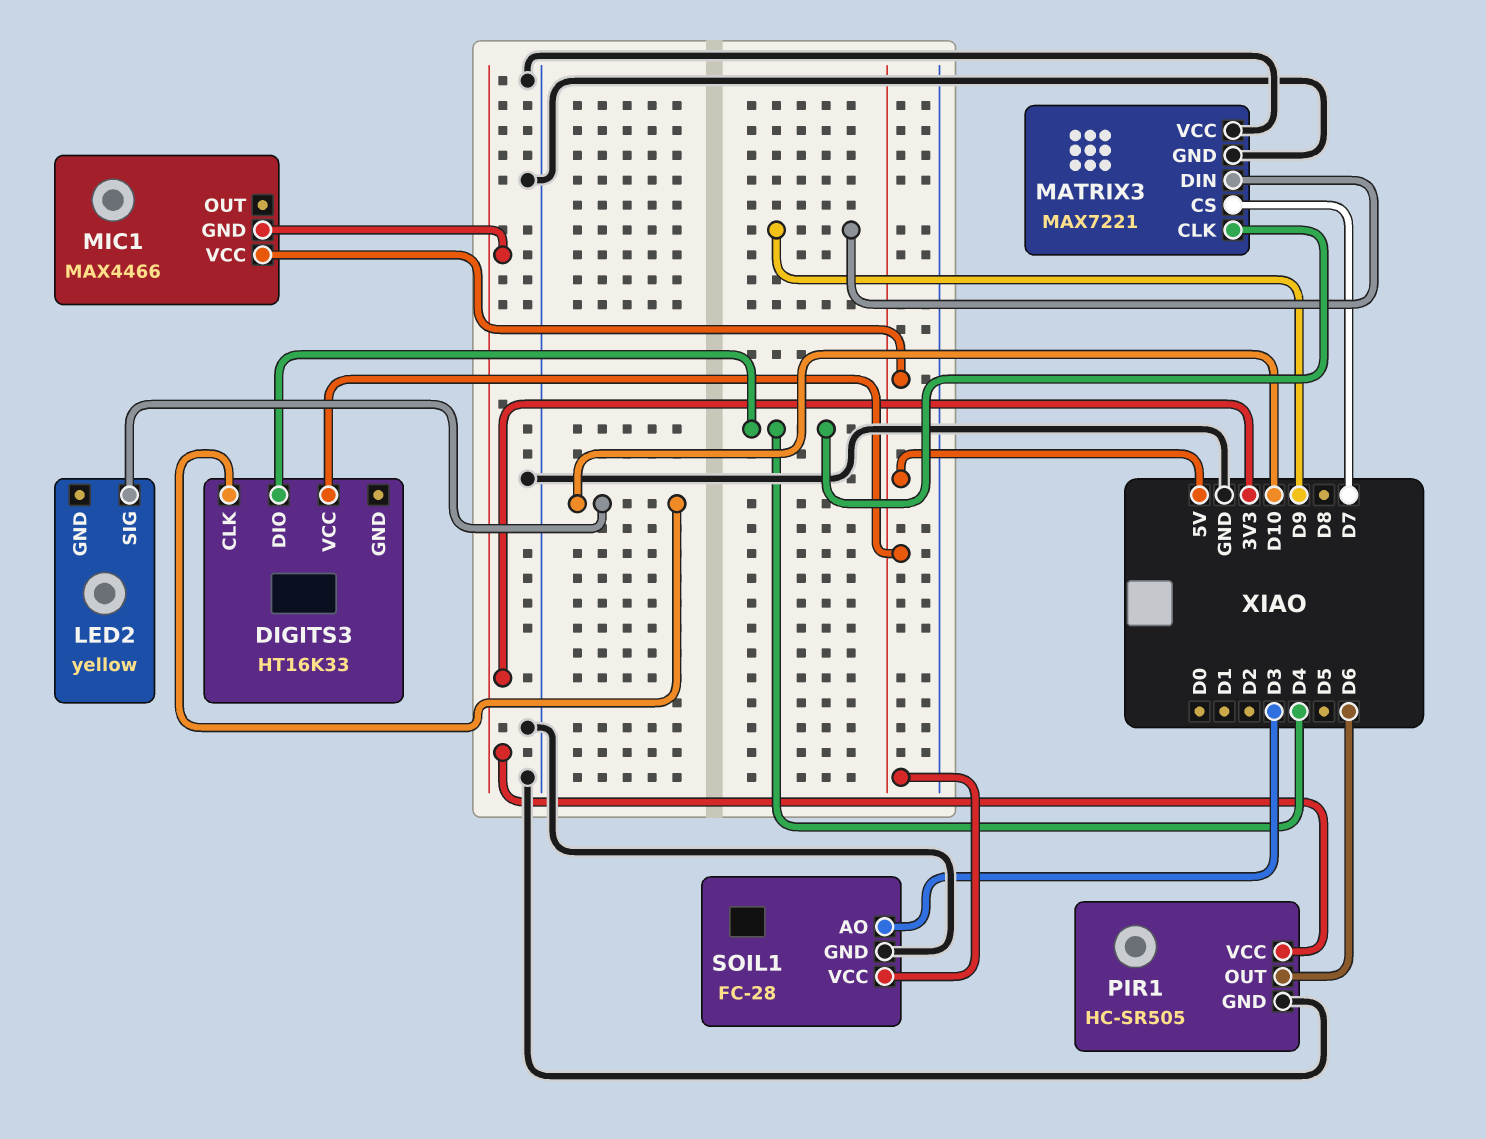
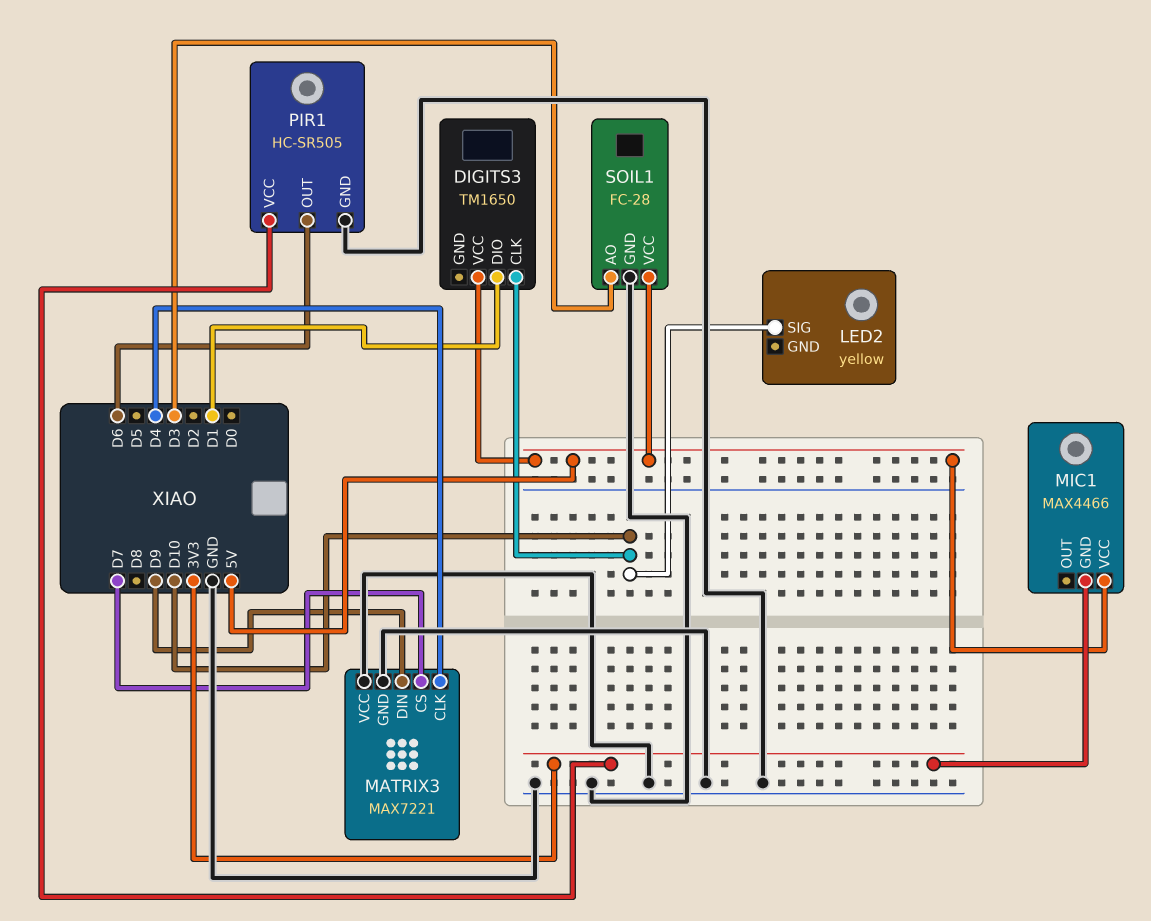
DIGITS3: HT16K33 -> TM1650
DIGITS3 pin DIO: D4 -> D1

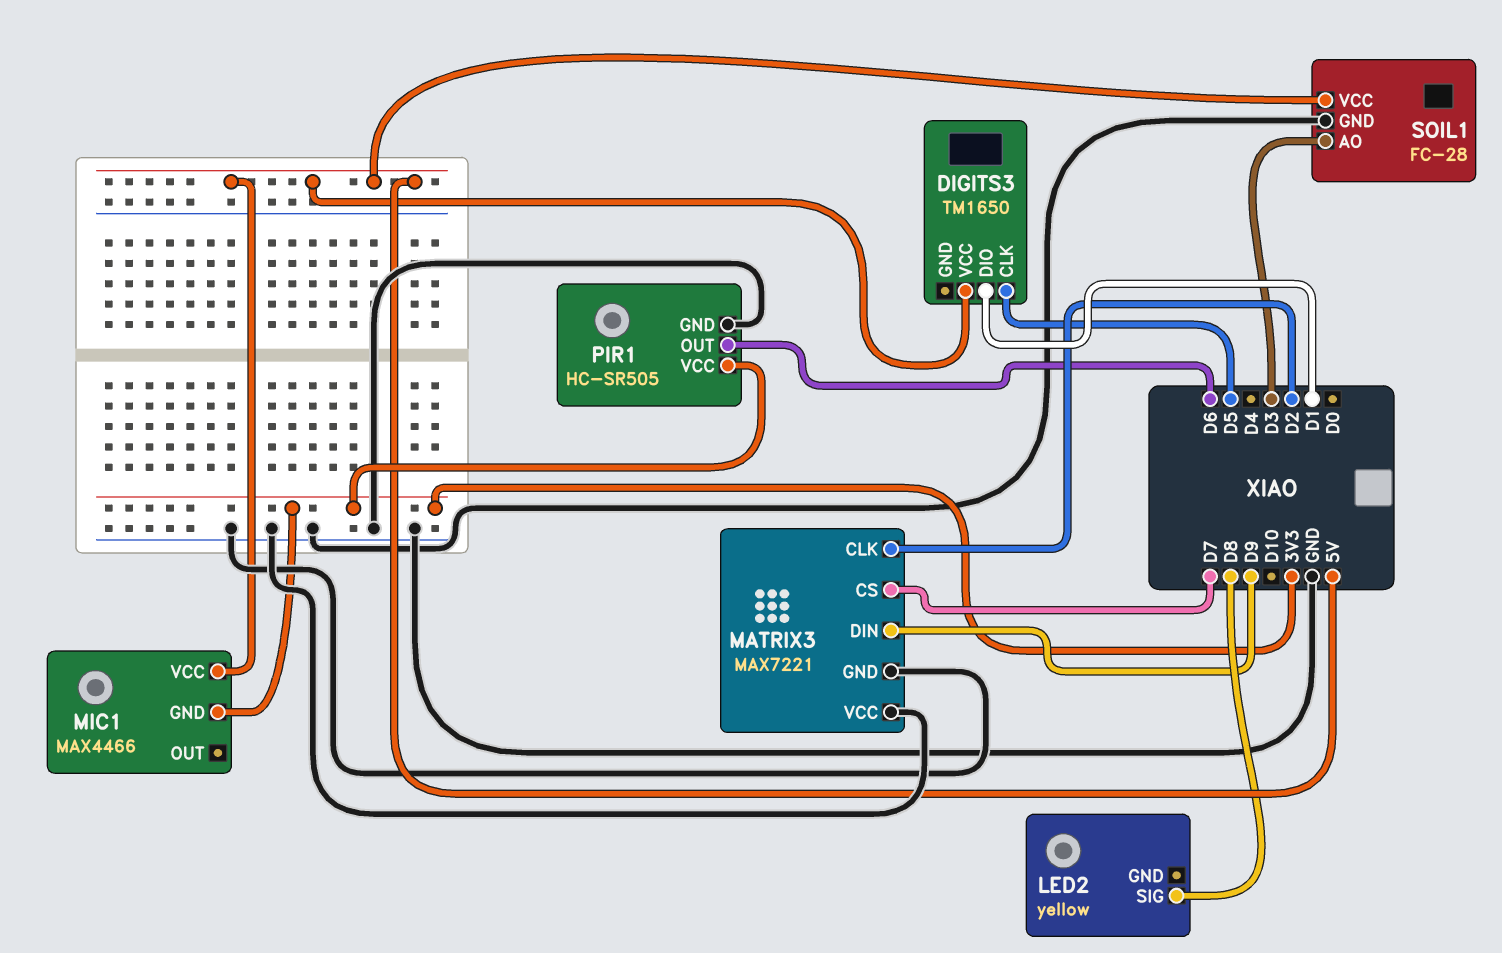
DIGITS3 pin CLK: D10 -> D5
LED2 pin SIG: D10 -> D8
MATRIX3 pin CLK: D4 -> D2

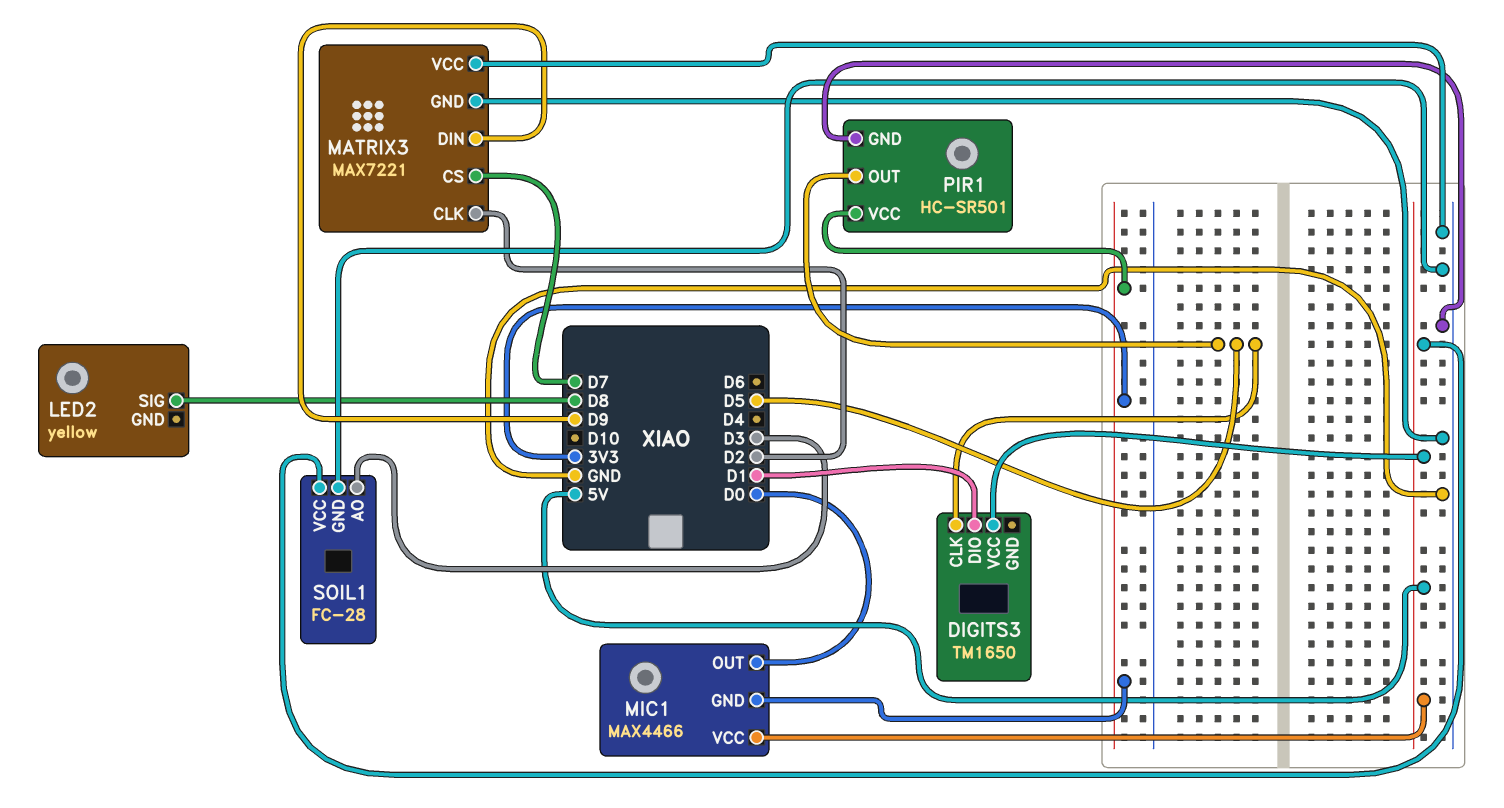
MIC1 pin OUT: none -> D0
PIR1: HC-SR505 -> HC-SR501
PIR1 pin OUT: D6 -> D5

